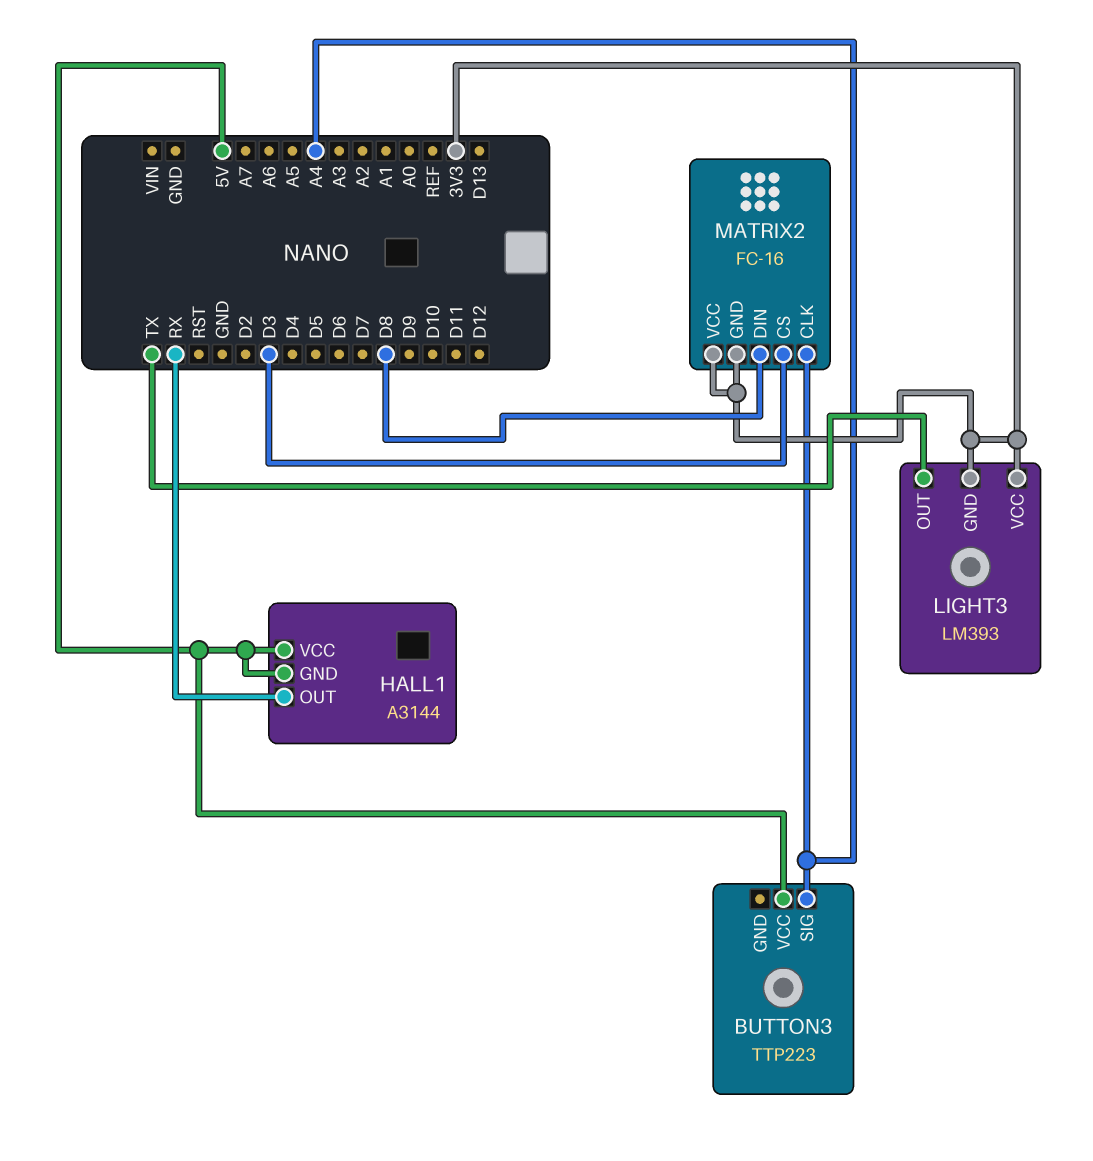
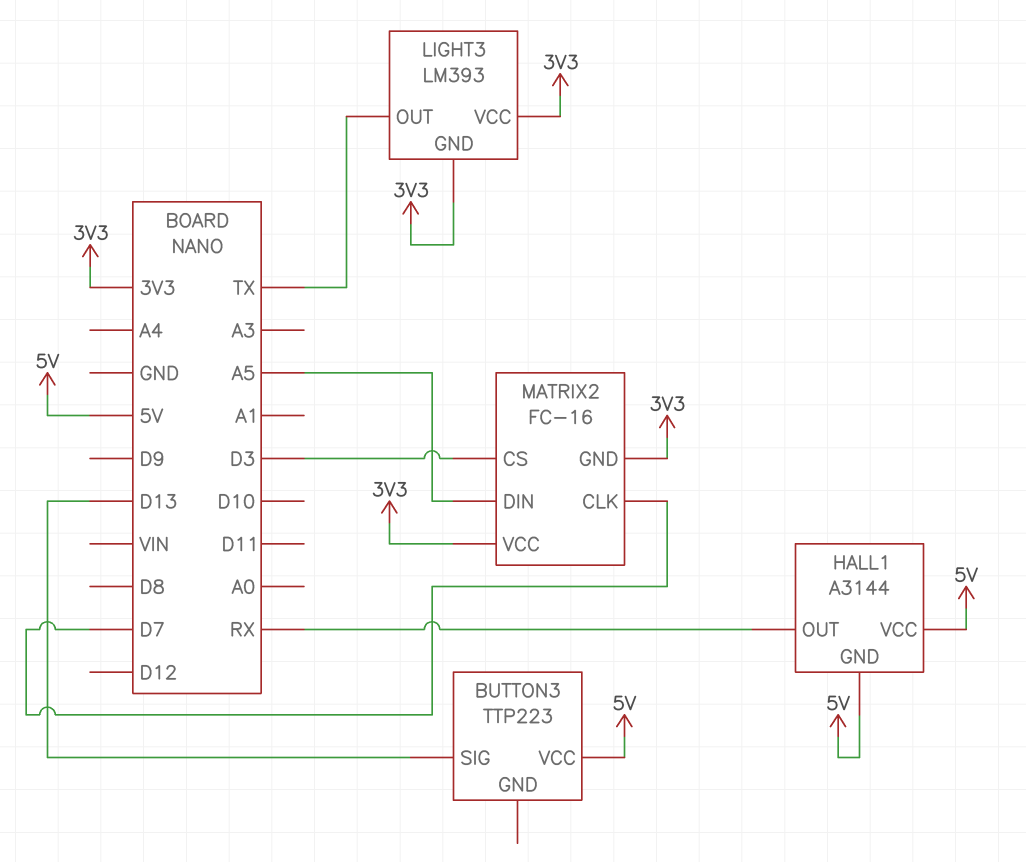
BUTTON3 pin SIG: A4 -> D13
MATRIX2 pin CLK: A4 -> D7
MATRIX2 pin DIN: D8 -> A5

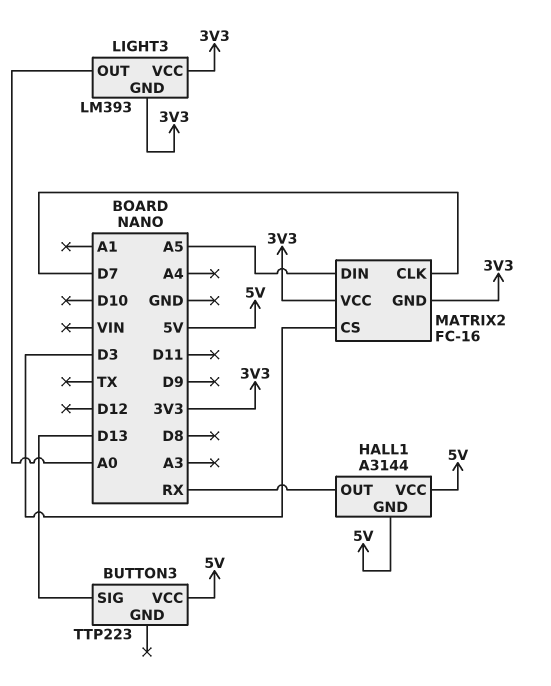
LIGHT3 pin OUT: TX -> A0

